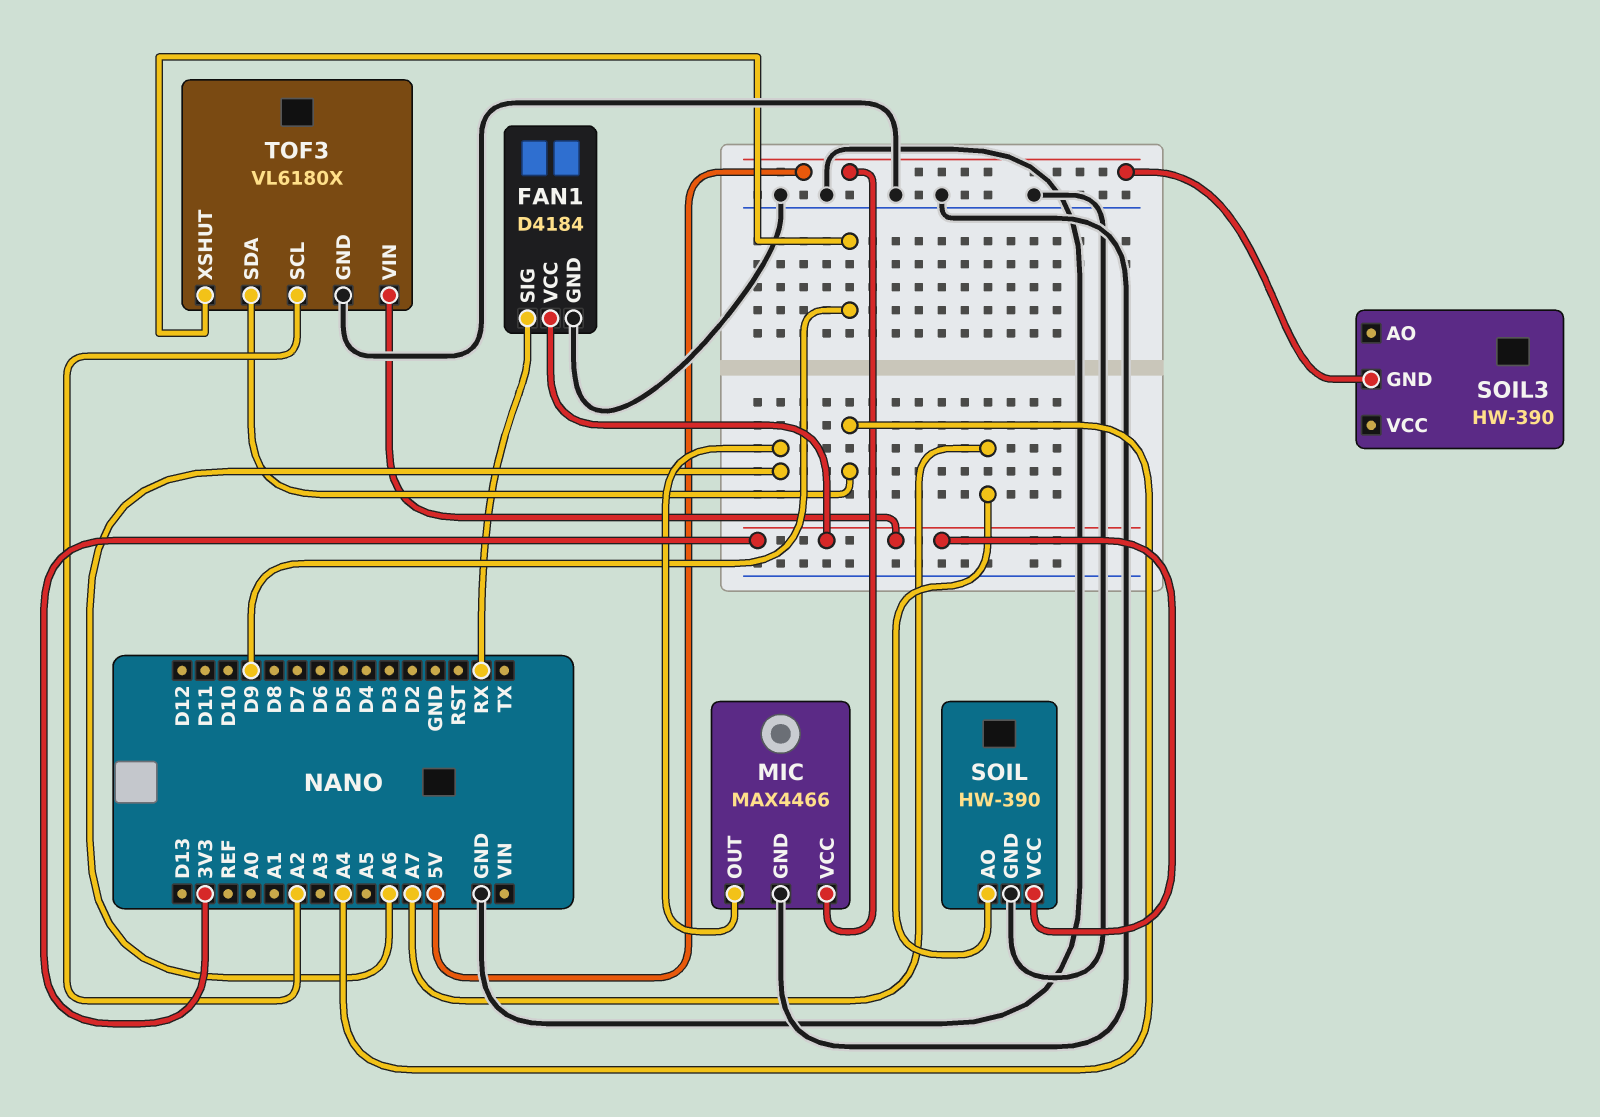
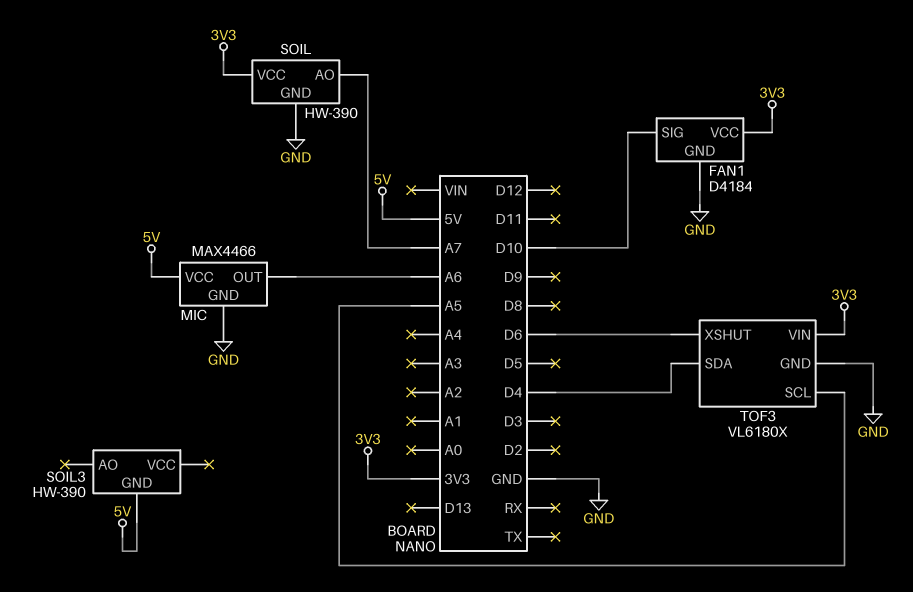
FAN1 pin SIG: RX -> D10
TOF3 pin SCL: A2 -> A5
TOF3 pin SDA: A4 -> D4
TOF3 pin XSHUT: D9 -> D6

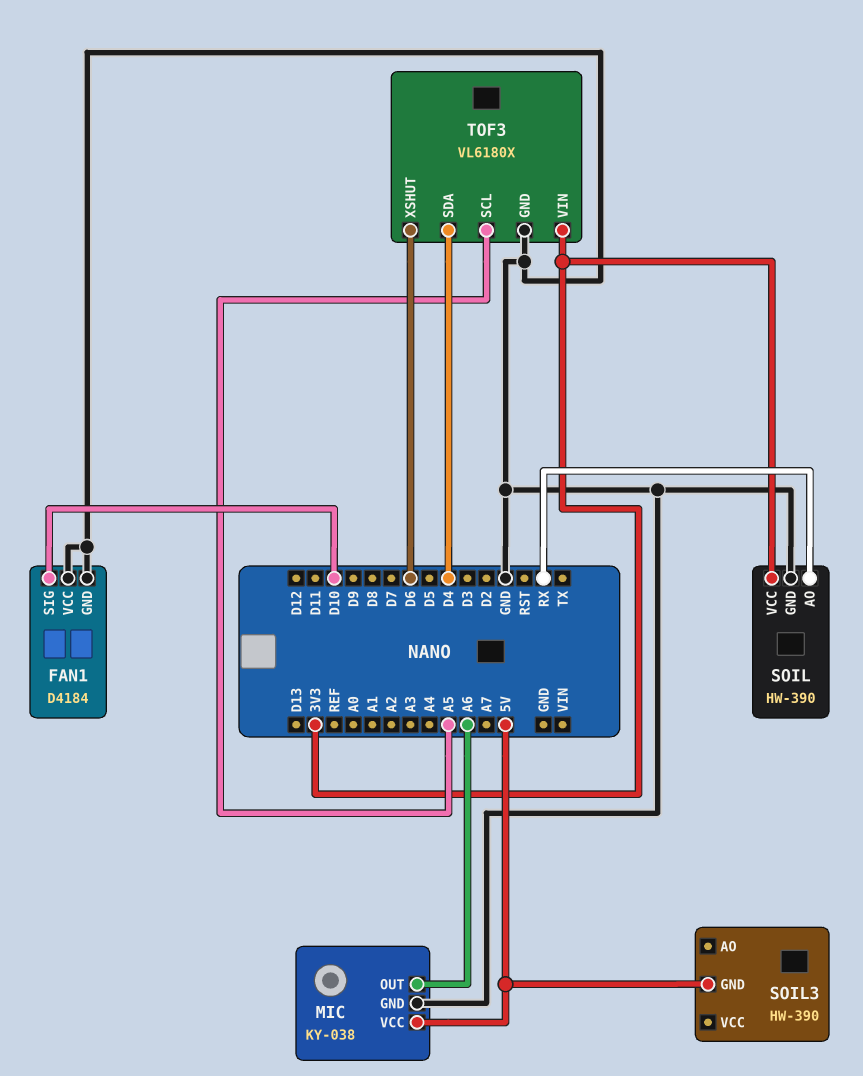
FAN1 pin VCC: 3V3 -> GND
MIC: MAX4466 -> KY-038
SOIL pin AO: A7 -> RX

